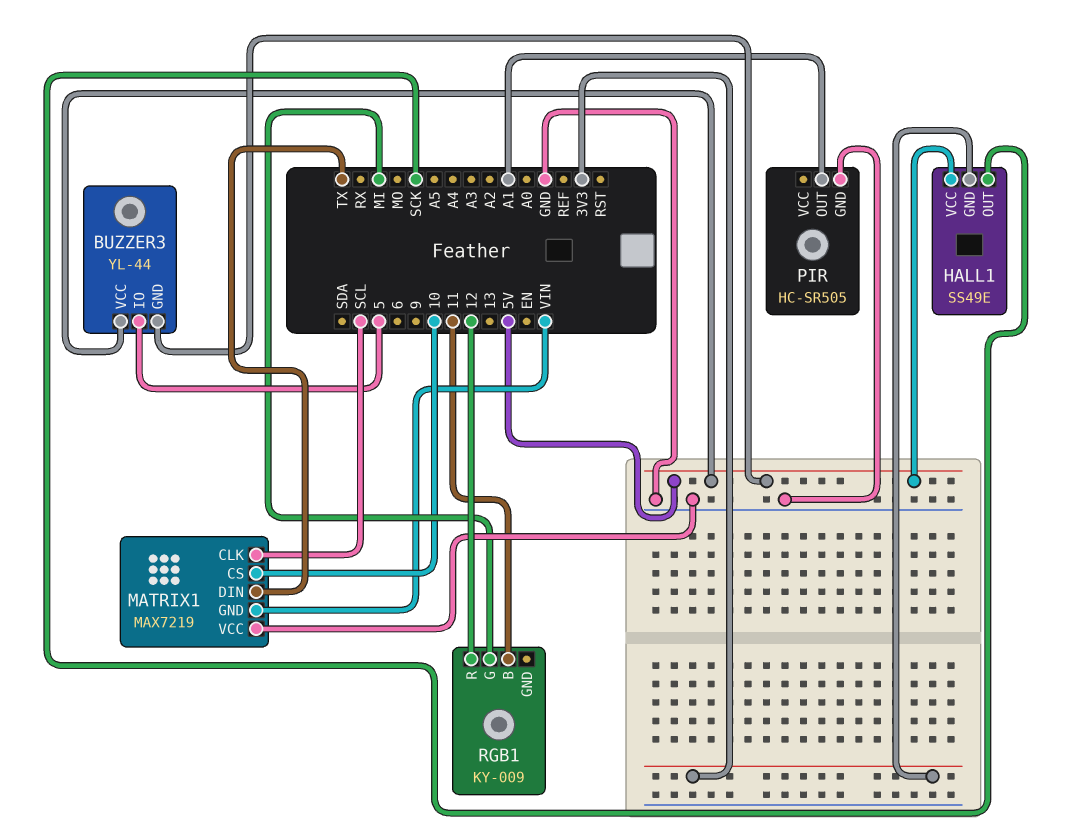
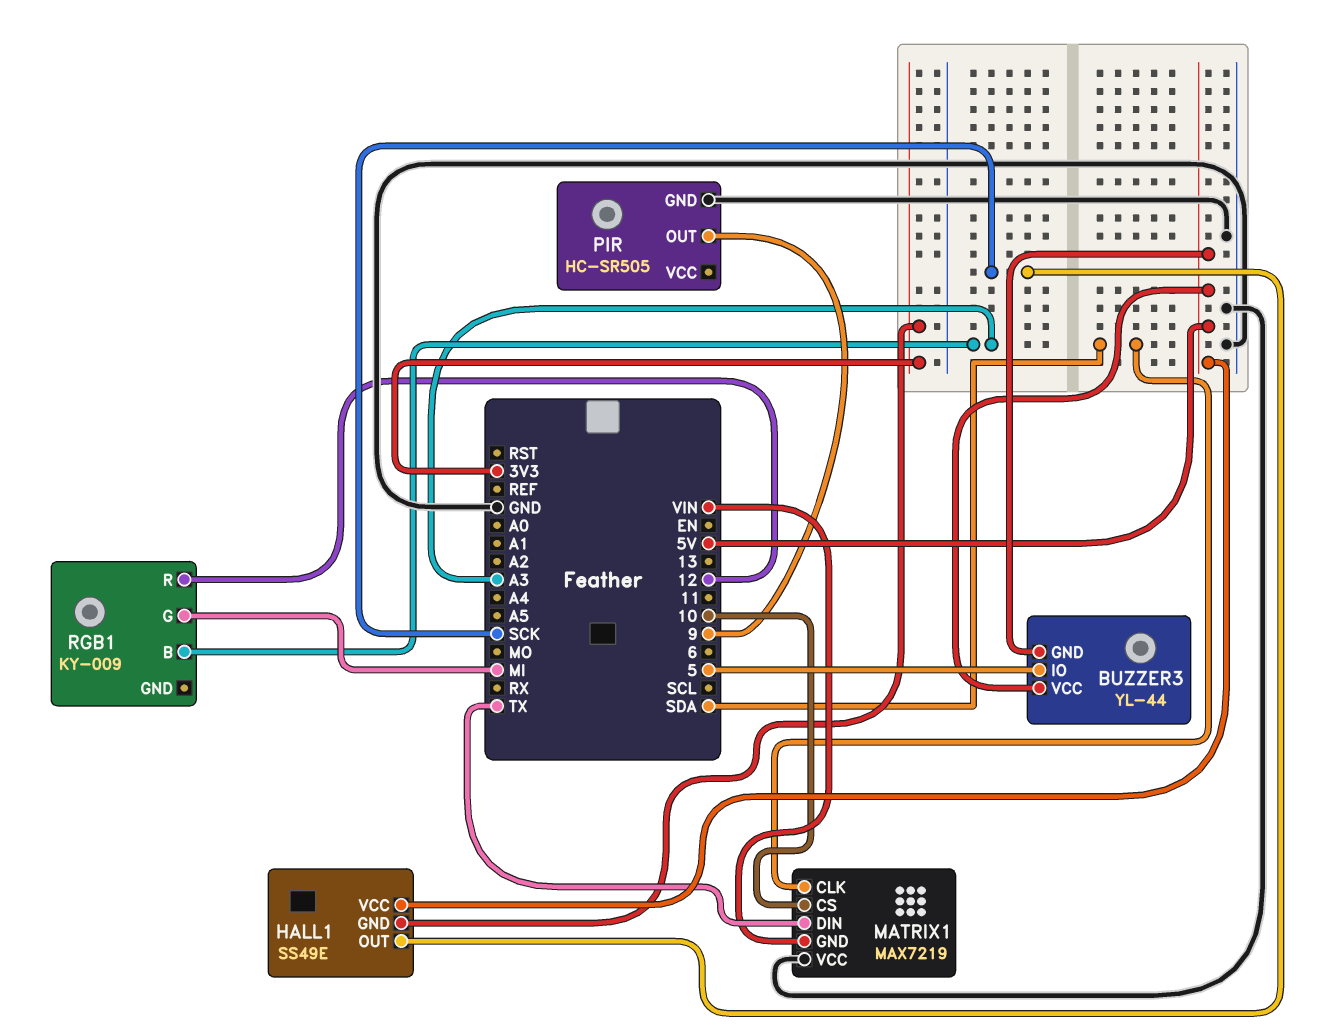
MATRIX1 pin CLK: SCL -> SDA
PIR pin OUT: A1 -> 9
RGB1 pin B: 11 -> A3

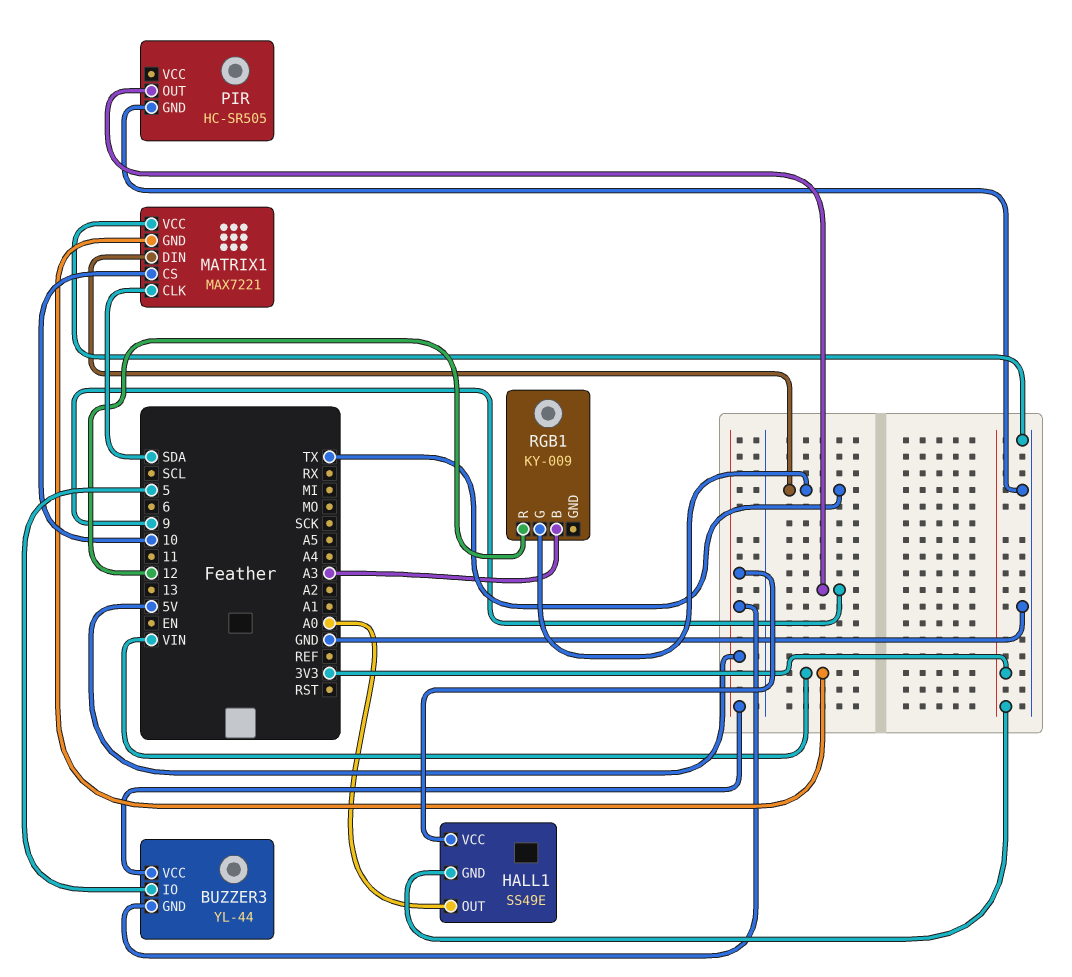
HALL1 pin OUT: SCK -> A0
MATRIX1: MAX7219 -> MAX7221
RGB1 pin G: MI -> TX

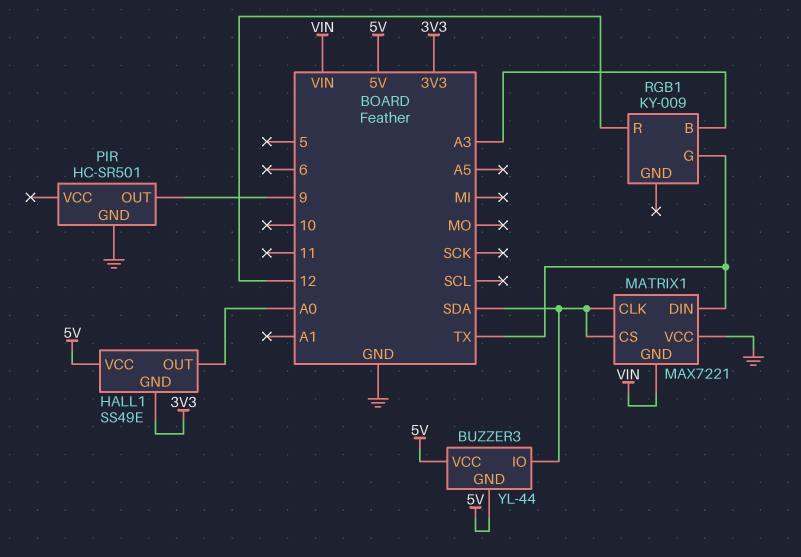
BUZZER3 pin IO: 5 -> SDA
MATRIX1 pin CS: 10 -> SDA
PIR: HC-SR505 -> HC-SR501

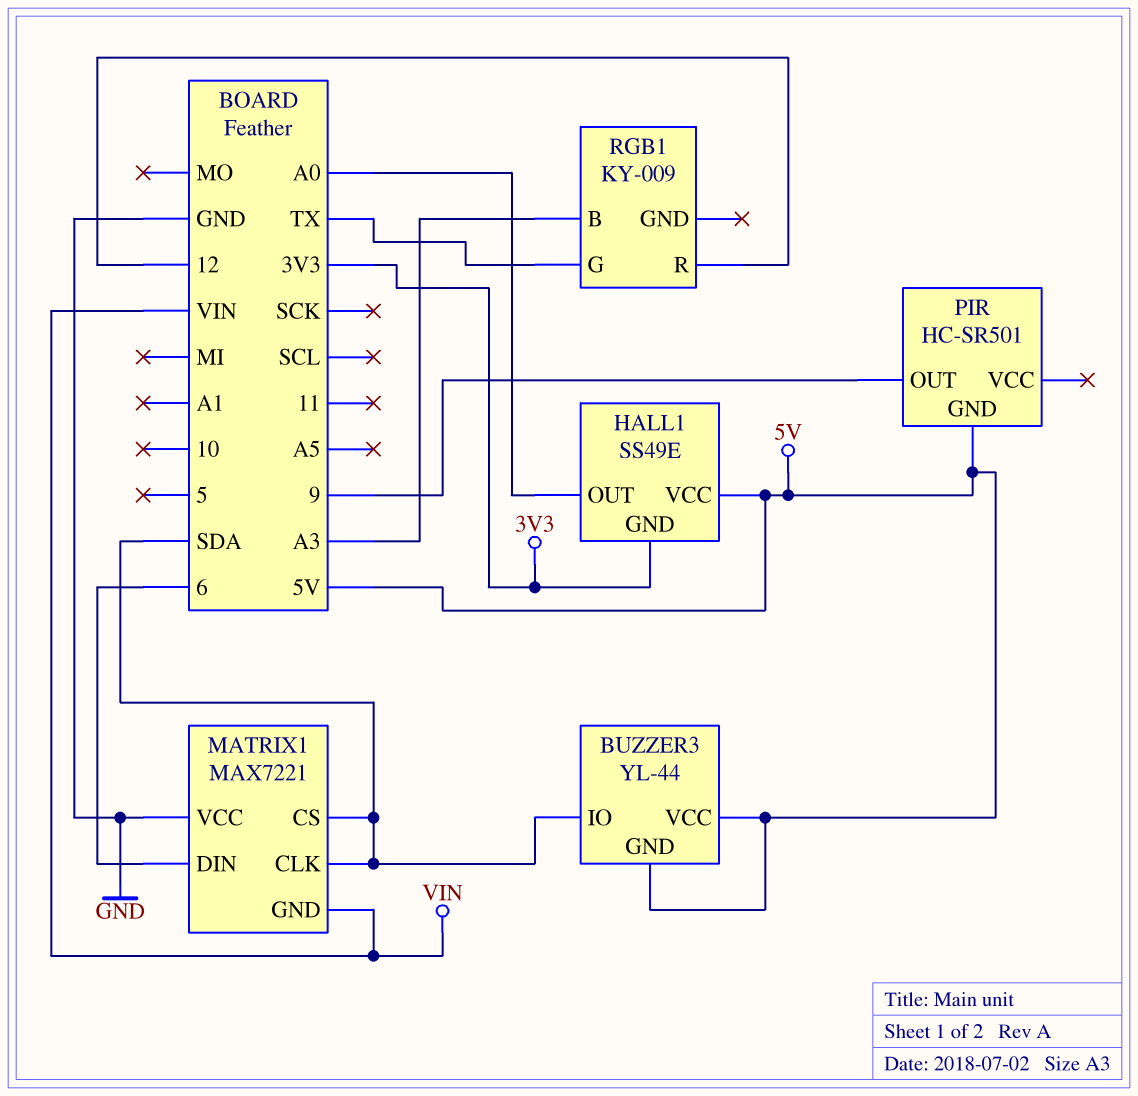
MATRIX1 pin DIN: TX -> 6
PIR pin GND: GND -> 5V

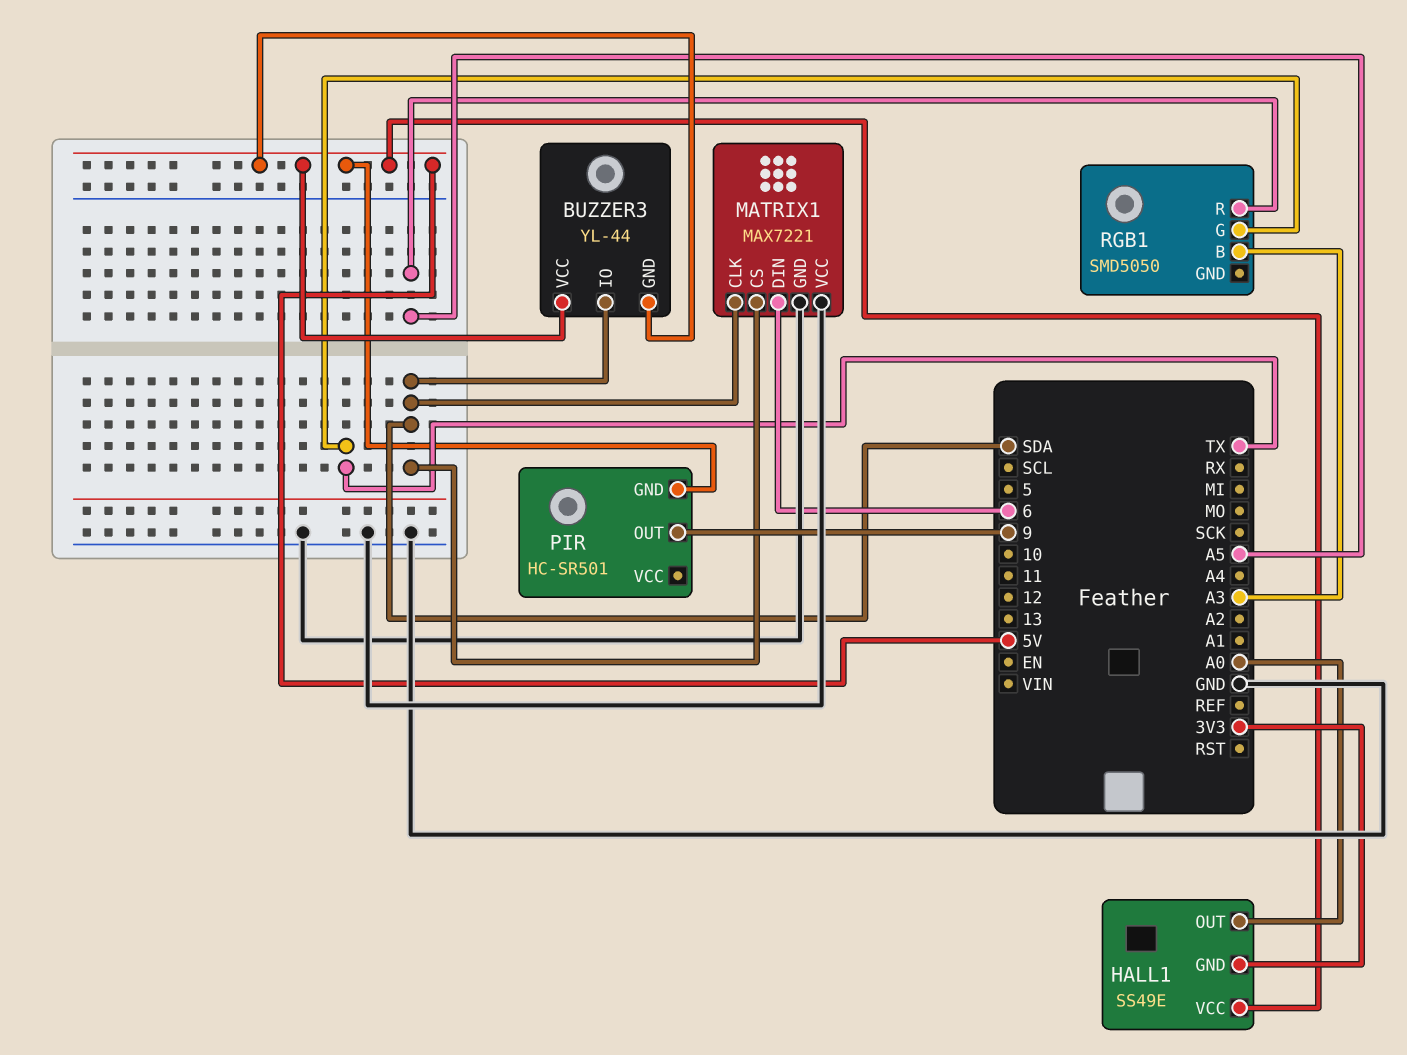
MATRIX1 pin GND: VIN -> GND
RGB1: KY-009 -> SMD5050
RGB1 pin R: 12 -> A5

